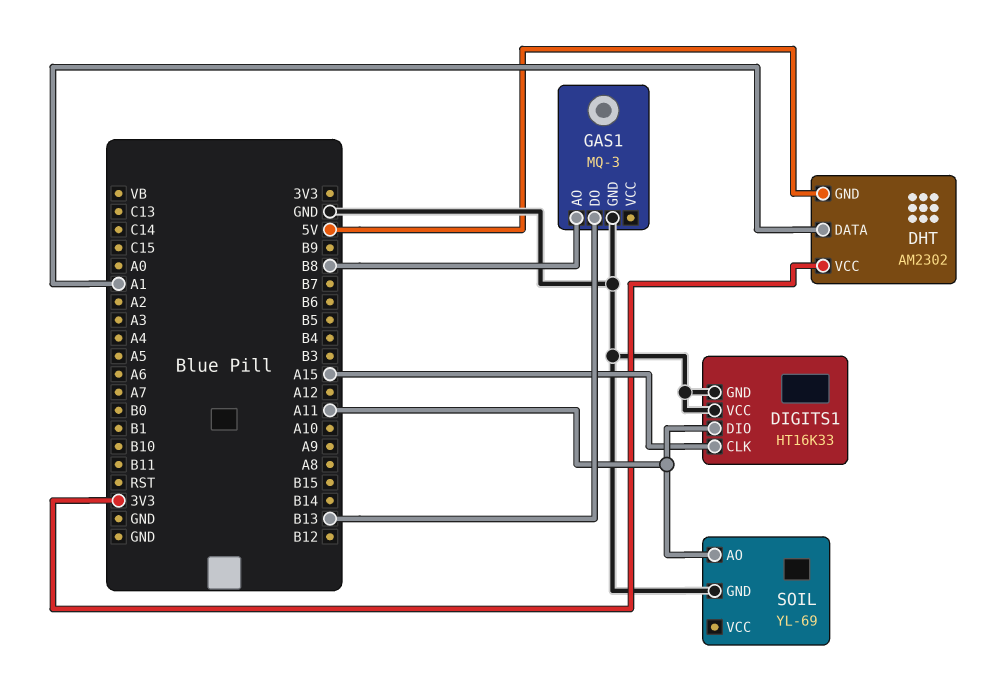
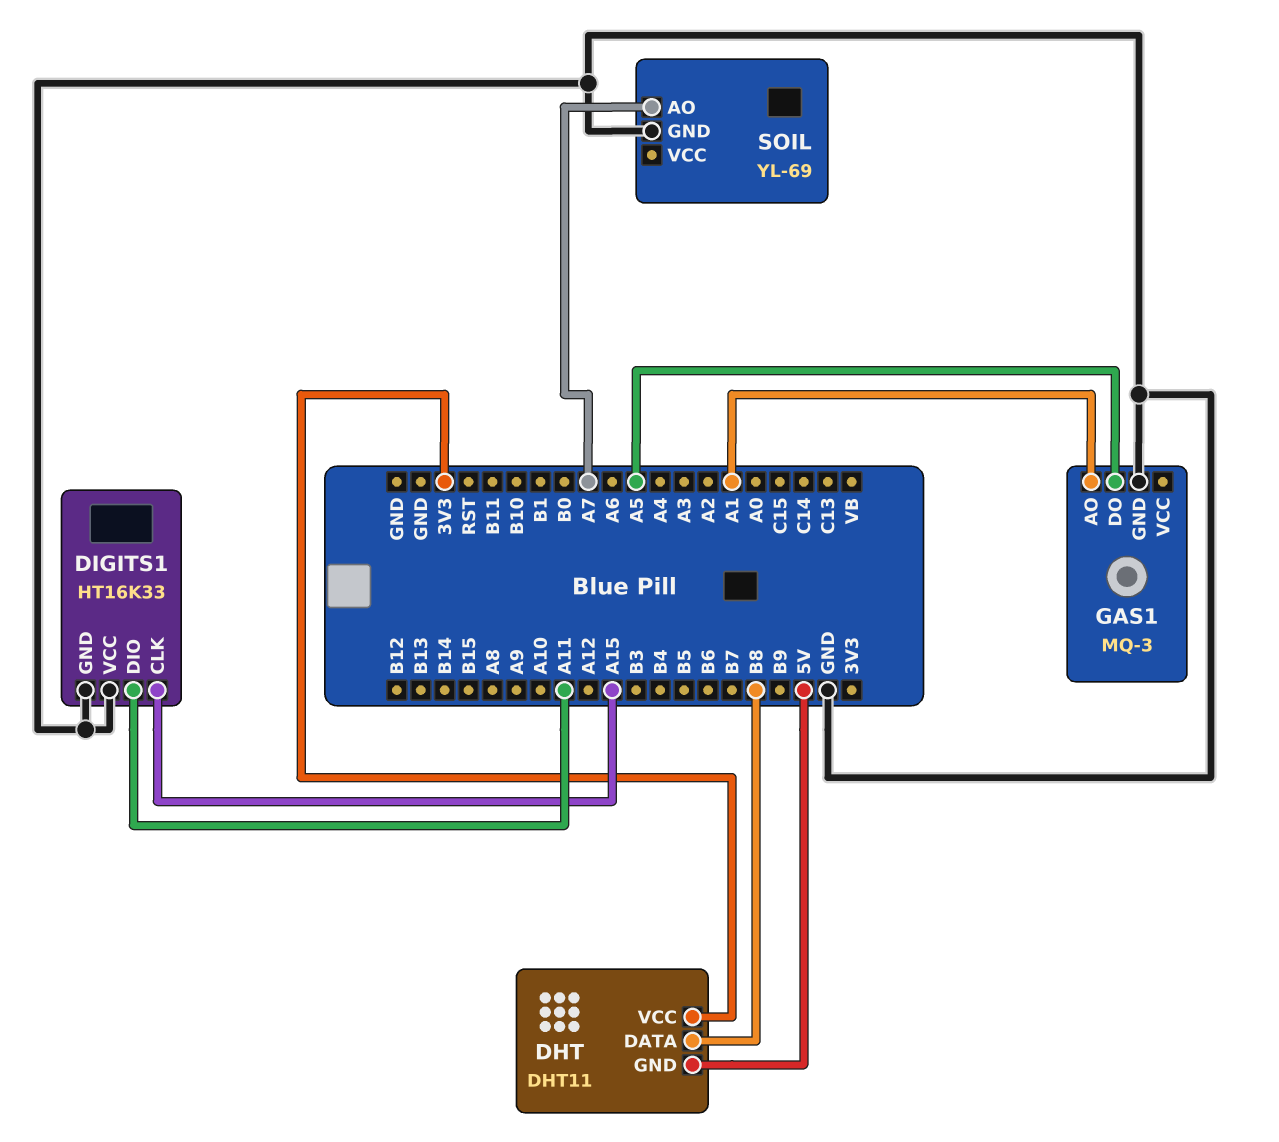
DHT: AM2302 -> DHT11
DHT pin DATA: A1 -> B8
GAS1 pin AO: B8 -> A1
GAS1 pin DO: B13 -> A5
SOIL pin AO: A11 -> A7

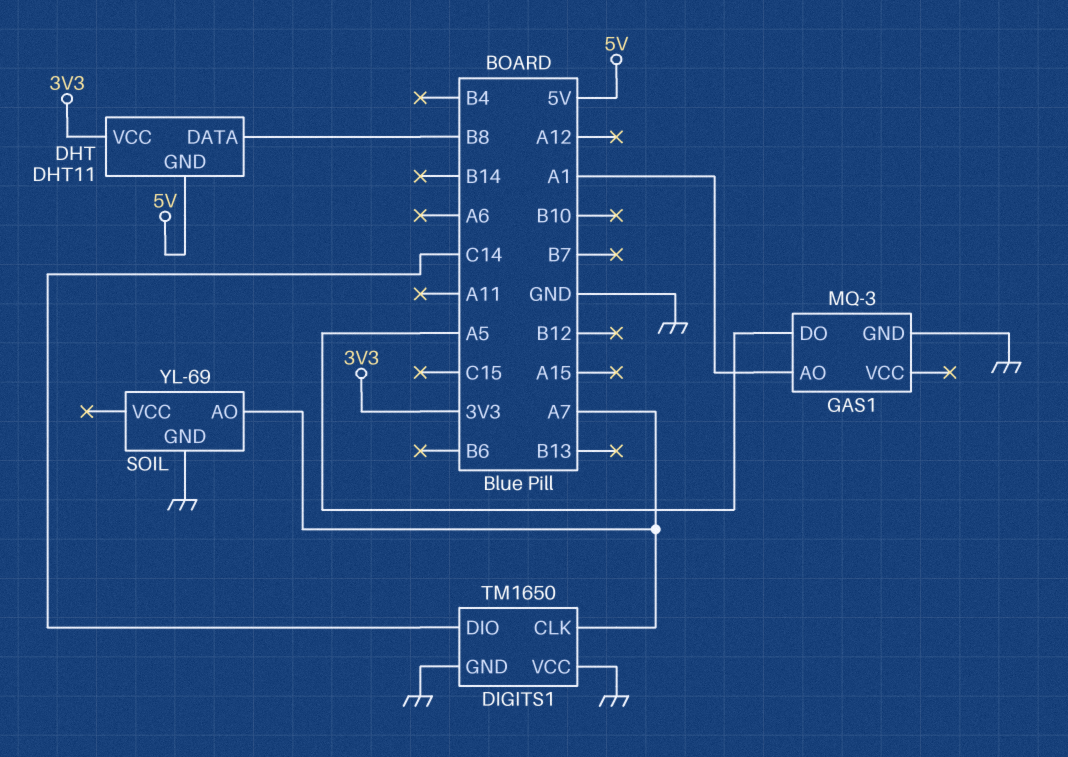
DIGITS1: HT16K33 -> TM1650
DIGITS1 pin CLK: A15 -> A7
DIGITS1 pin DIO: A11 -> C14

